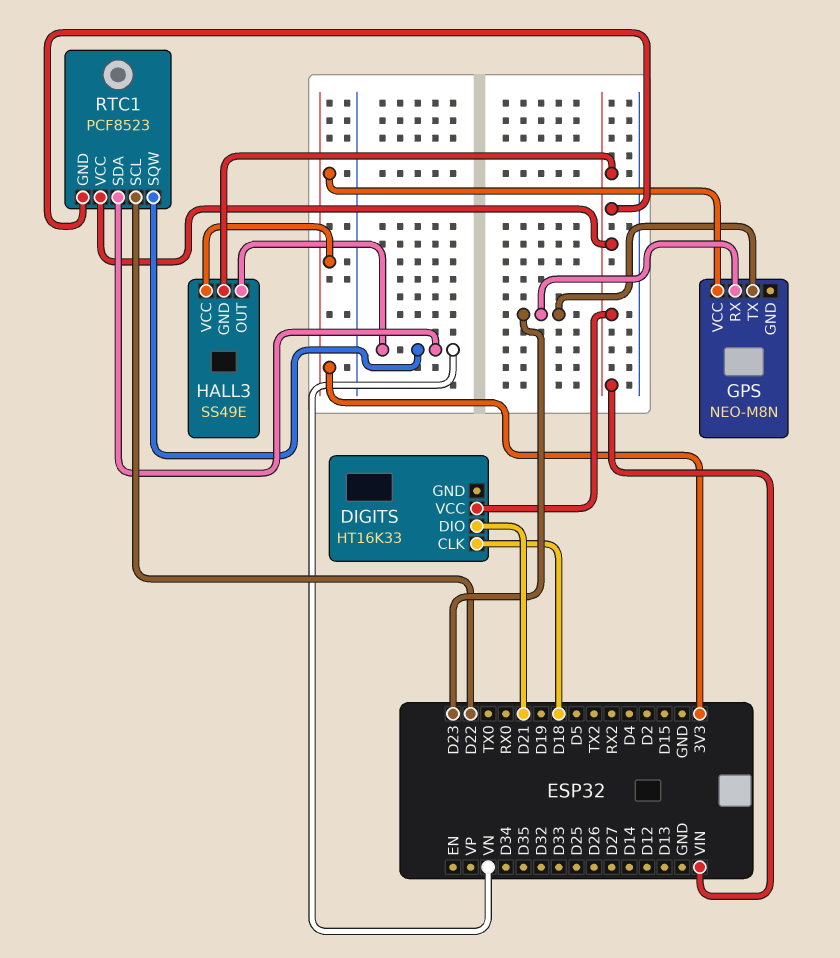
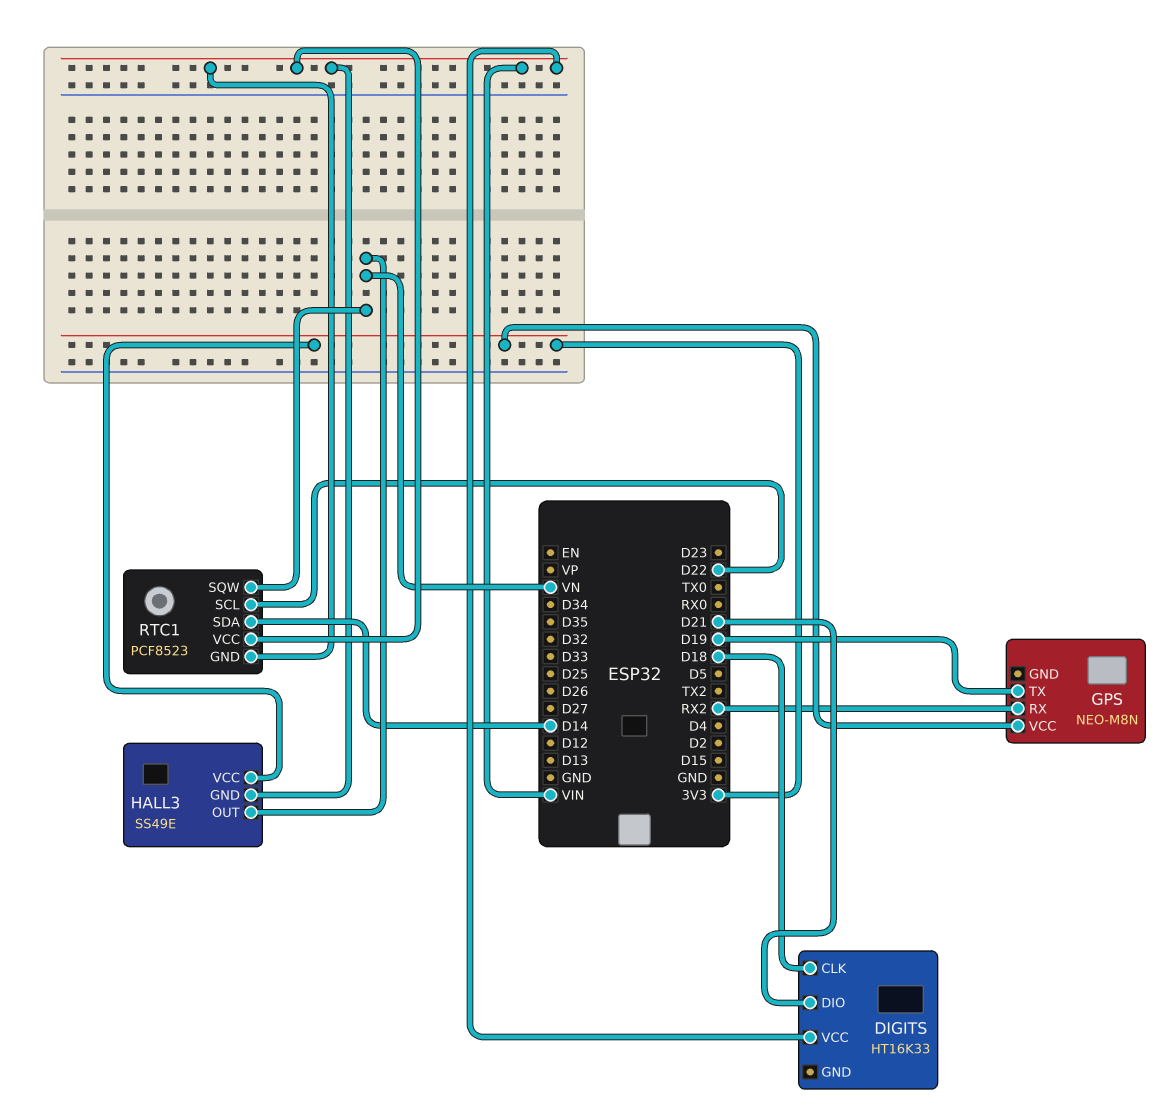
GPS pin RX: D23 -> RX2
GPS pin TX: D23 -> D19
RTC1 pin SDA: VN -> D14

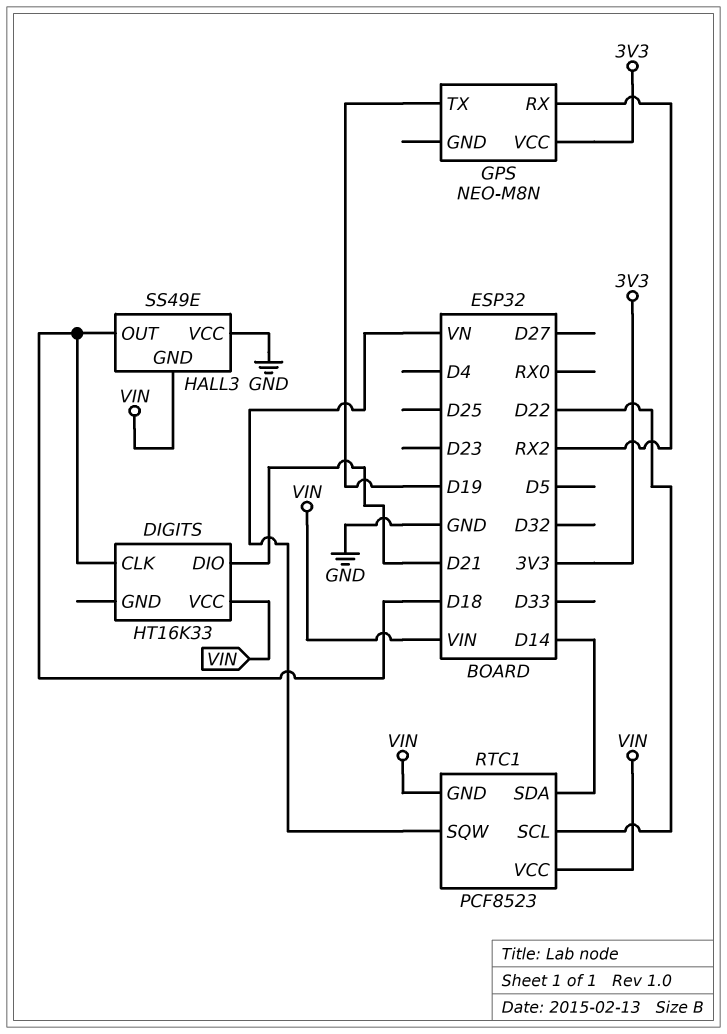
HALL3 pin OUT: VN -> D18
HALL3 pin VCC: 3V3 -> GND

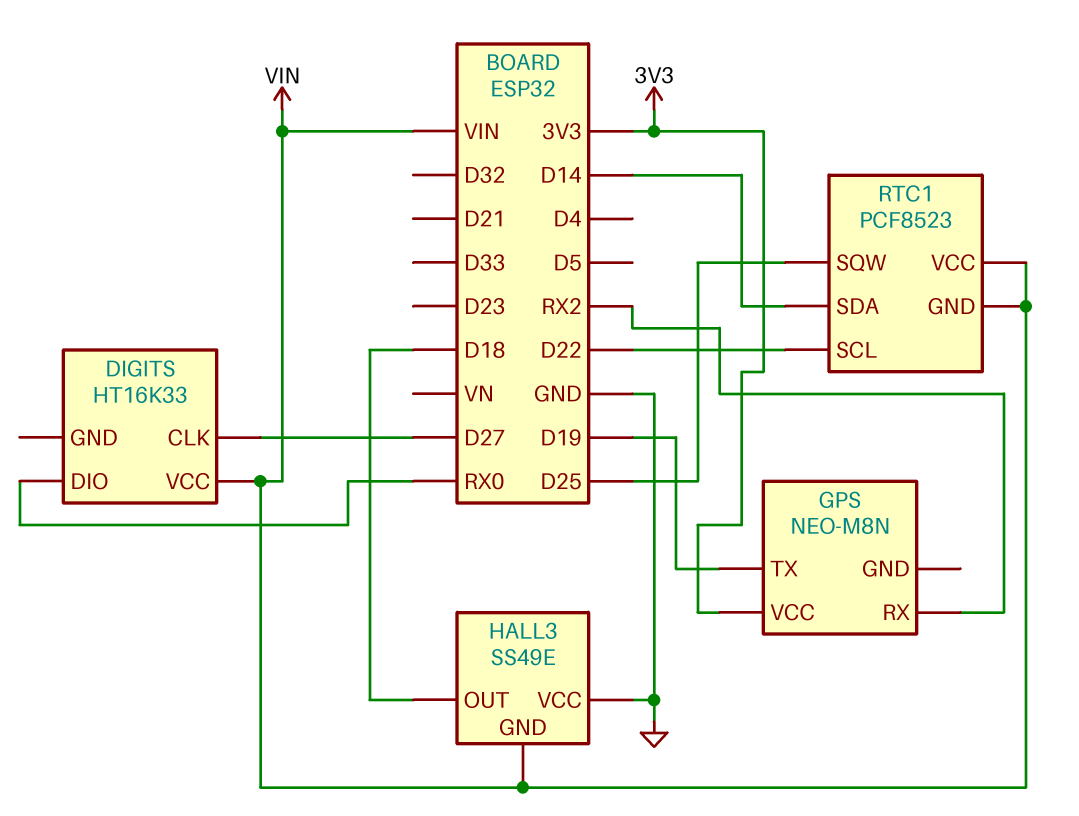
DIGITS pin CLK: D18 -> D27
DIGITS pin DIO: D21 -> RX0
RTC1 pin SQW: VN -> D25

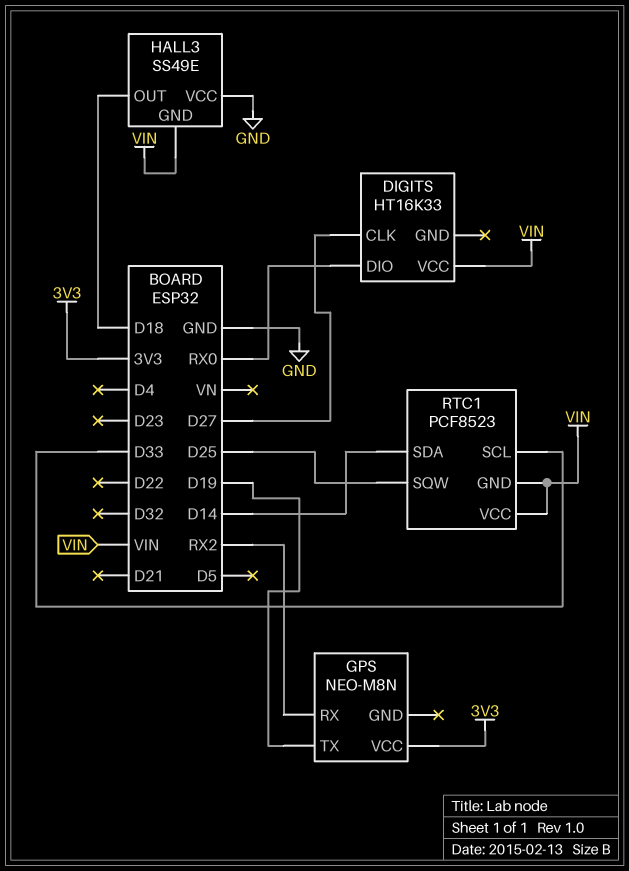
RTC1 pin SCL: D22 -> D33

